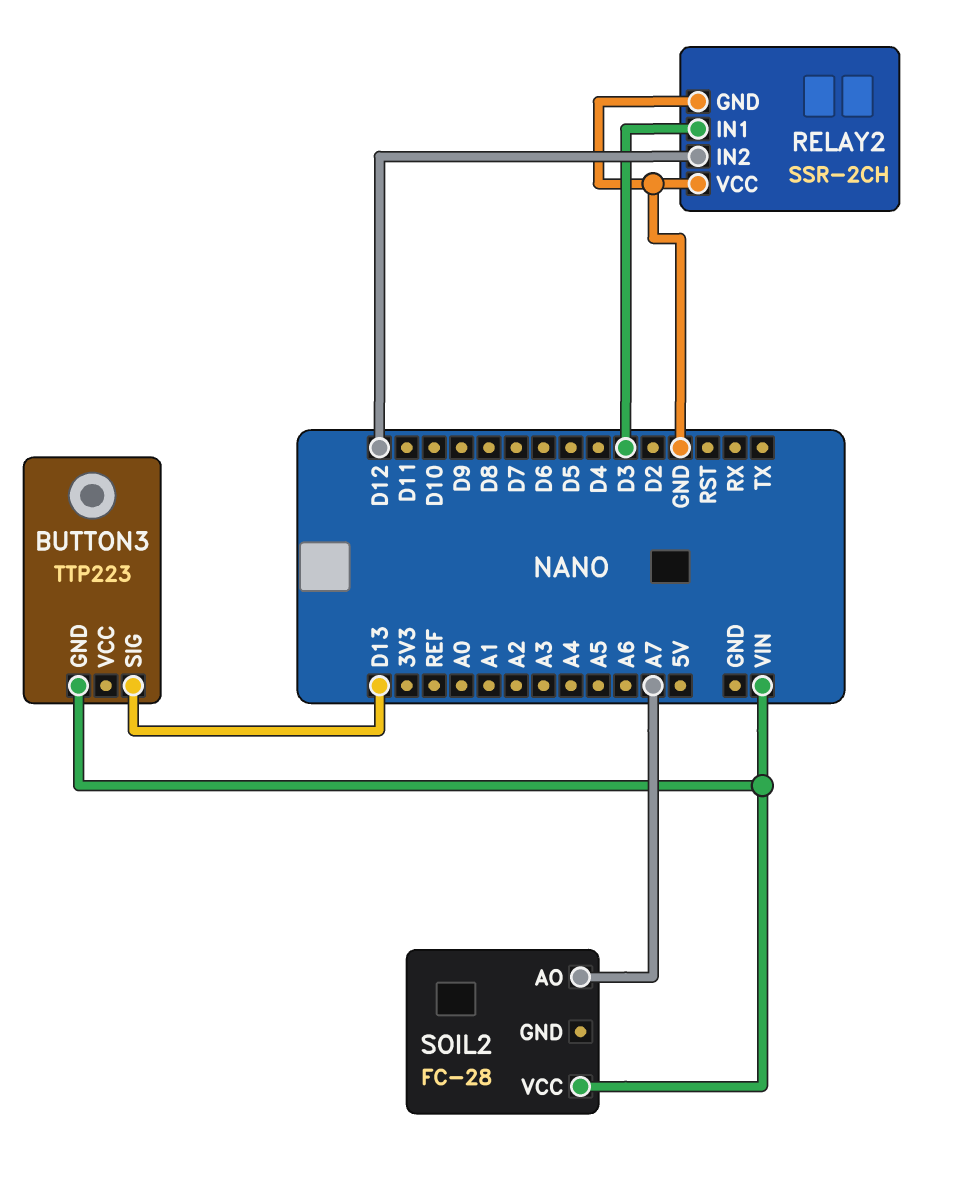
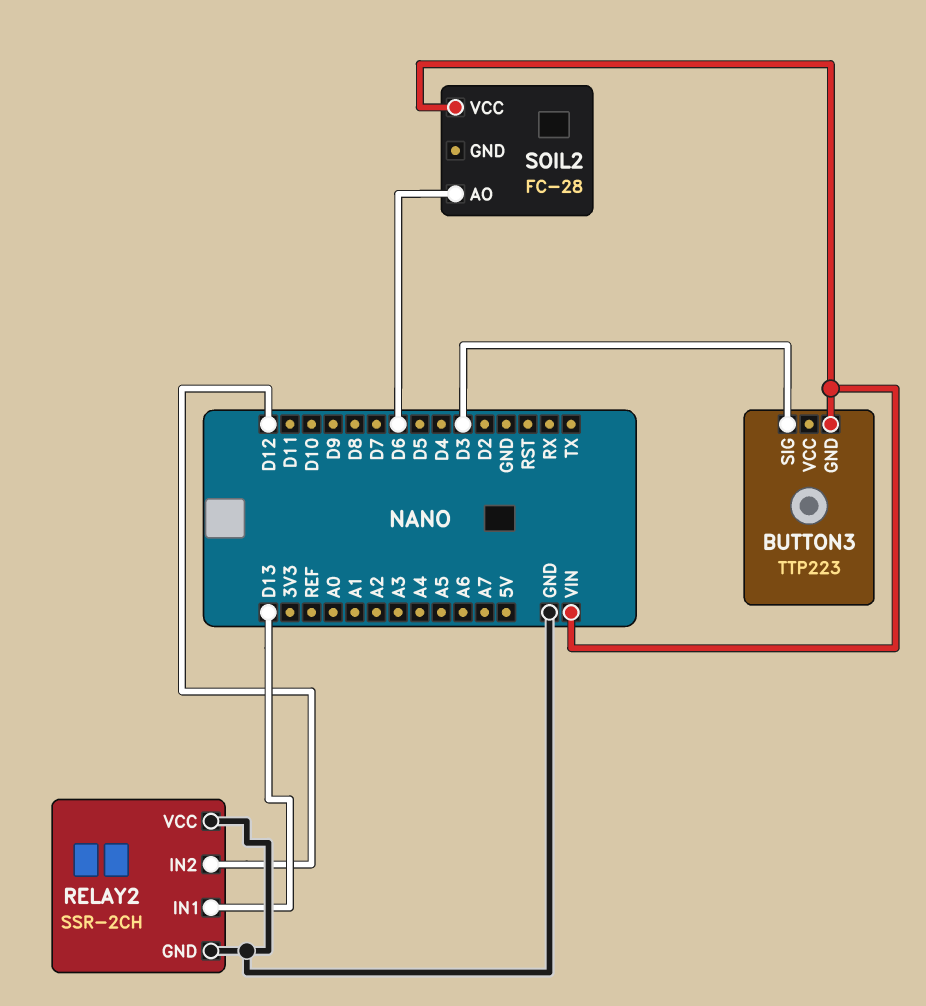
BUTTON3 pin SIG: D13 -> D3
RELAY2 pin IN1: D3 -> D13
SOIL2 pin AO: A7 -> D6

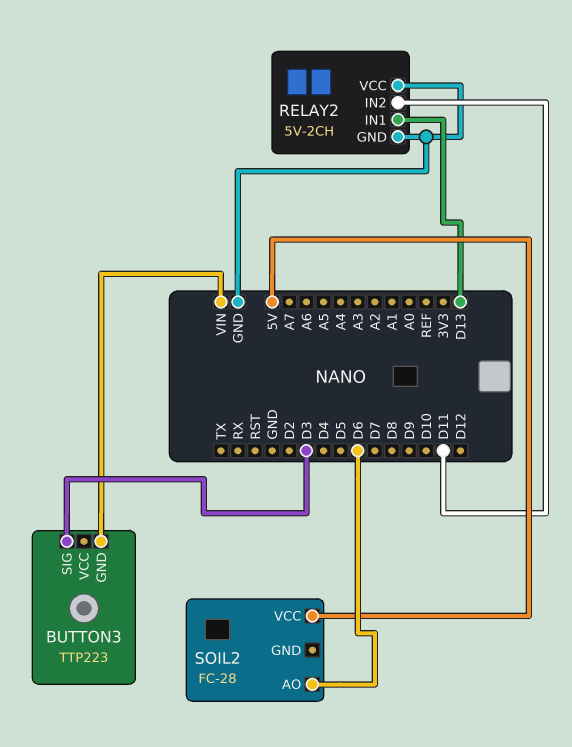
RELAY2: SSR-2CH -> 5V-2CH
RELAY2 pin IN2: D12 -> D11
SOIL2 pin VCC: VIN -> 5V

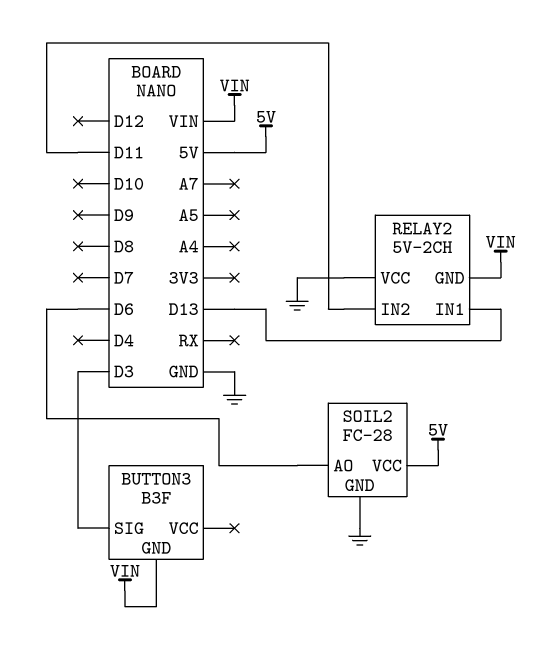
BUTTON3: TTP223 -> B3F
RELAY2 pin GND: GND -> VIN
SOIL2 pin GND: none -> GND

